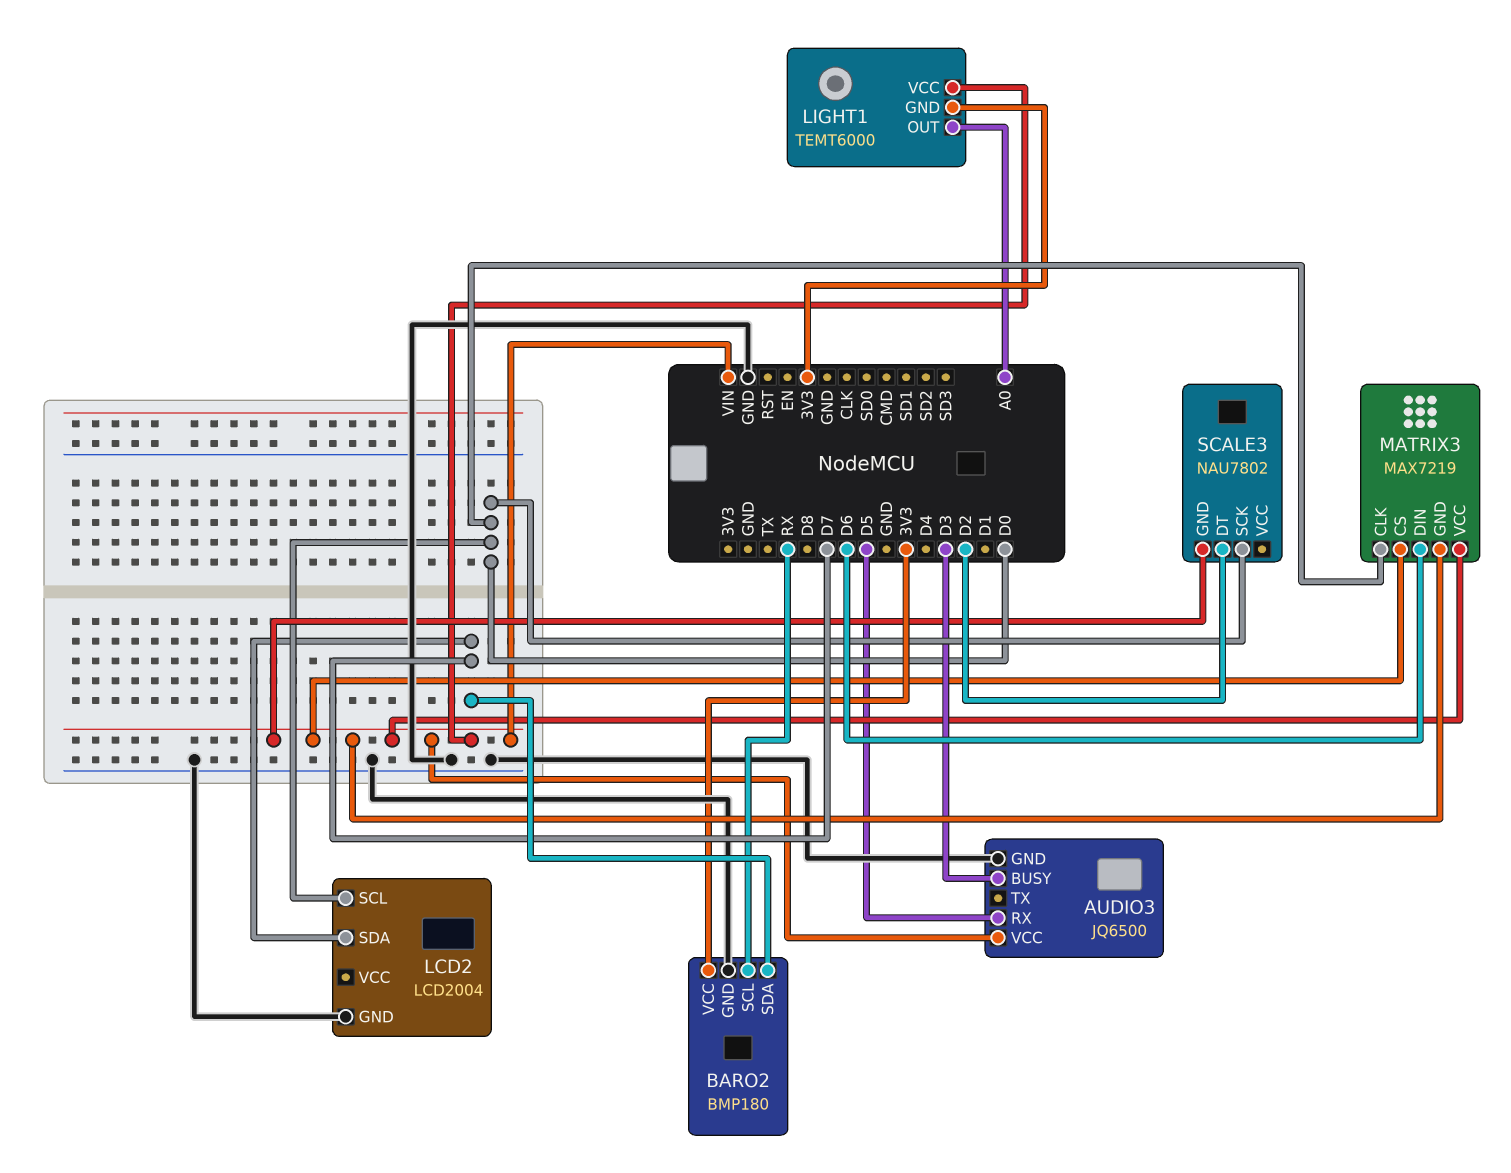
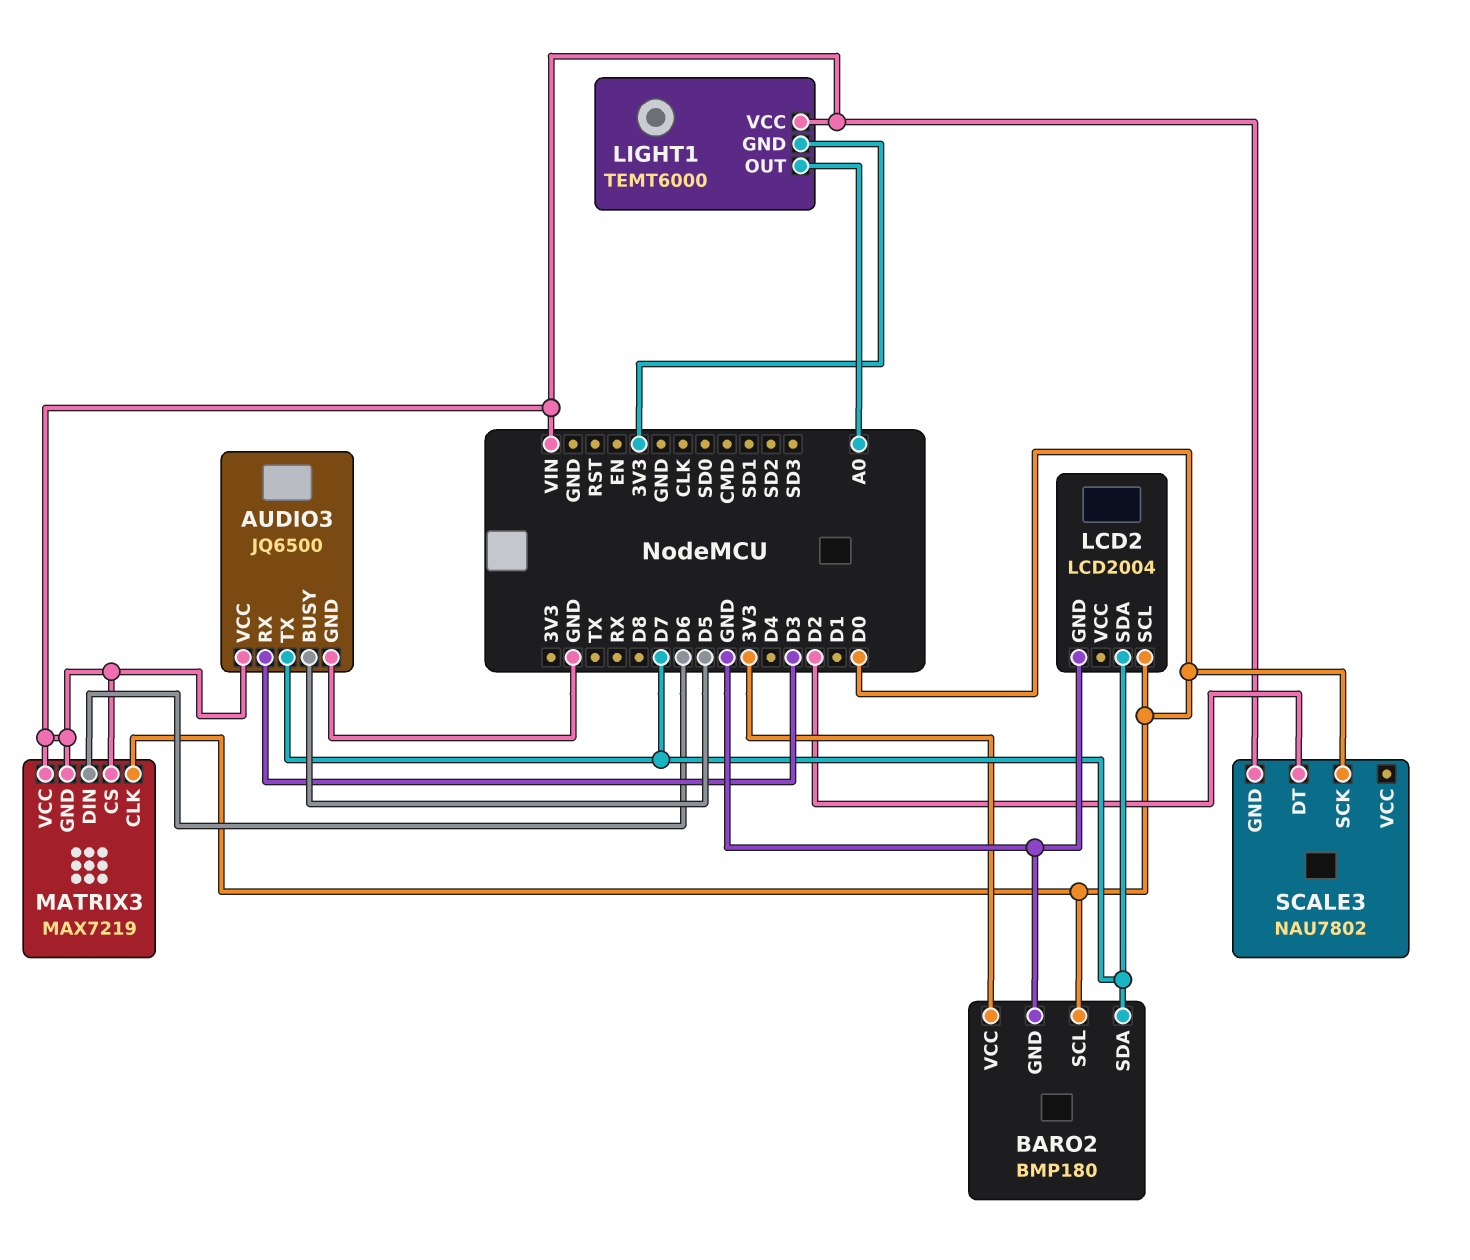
AUDIO3 pin BUSY: D3 -> D5
AUDIO3 pin RX: D5 -> D3
AUDIO3 pin TX: none -> D7
BARO2 pin SCL: RX -> D0

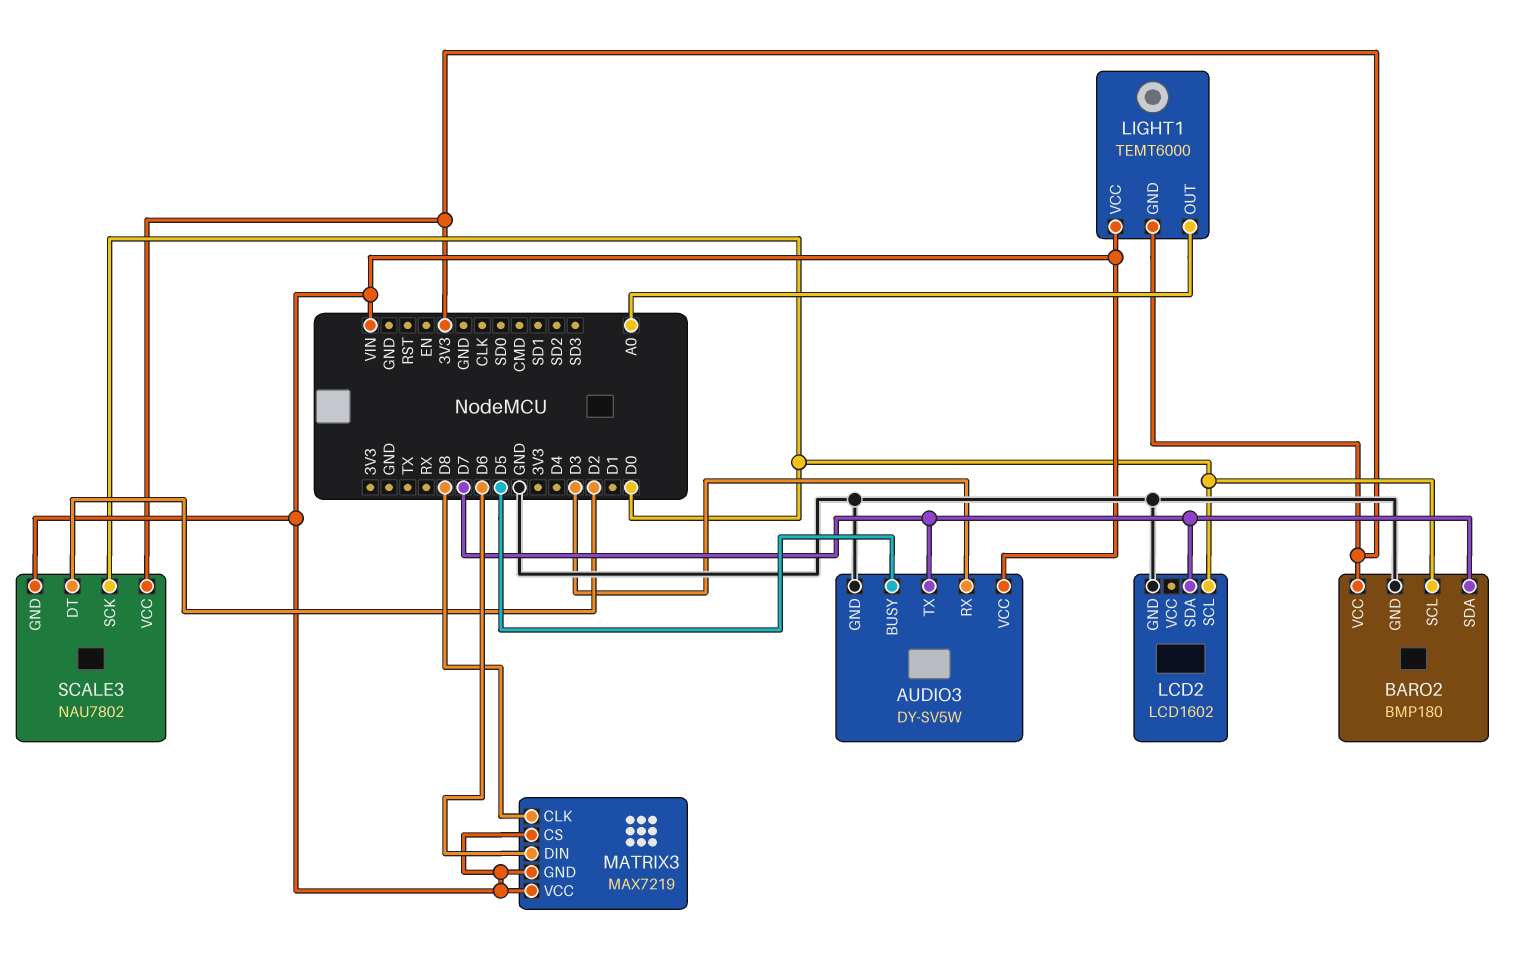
AUDIO3: JQ6500 -> DY-SV5W
LCD2: LCD2004 -> LCD1602
MATRIX3 pin CLK: D0 -> D8
SCALE3 pin VCC: none -> 3V3

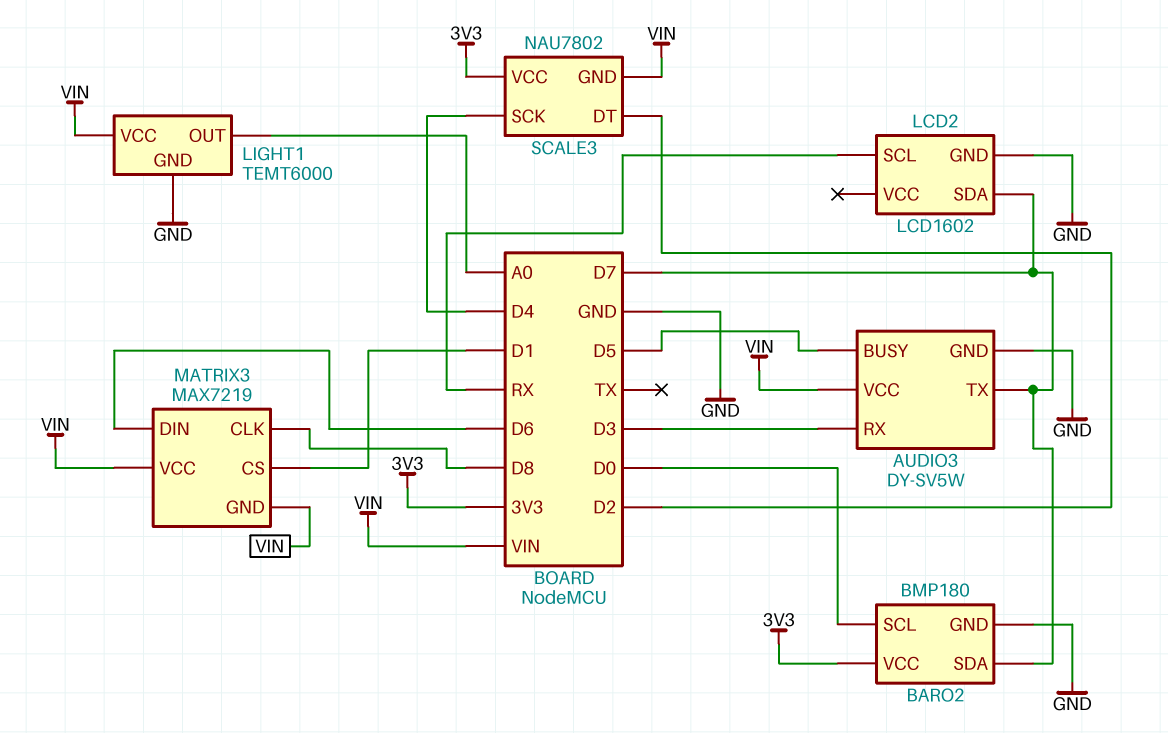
LCD2 pin SCL: D0 -> RX
LIGHT1 pin GND: 3V3 -> GND
MATRIX3 pin CS: VIN -> D1
SCALE3 pin SCK: D0 -> D4

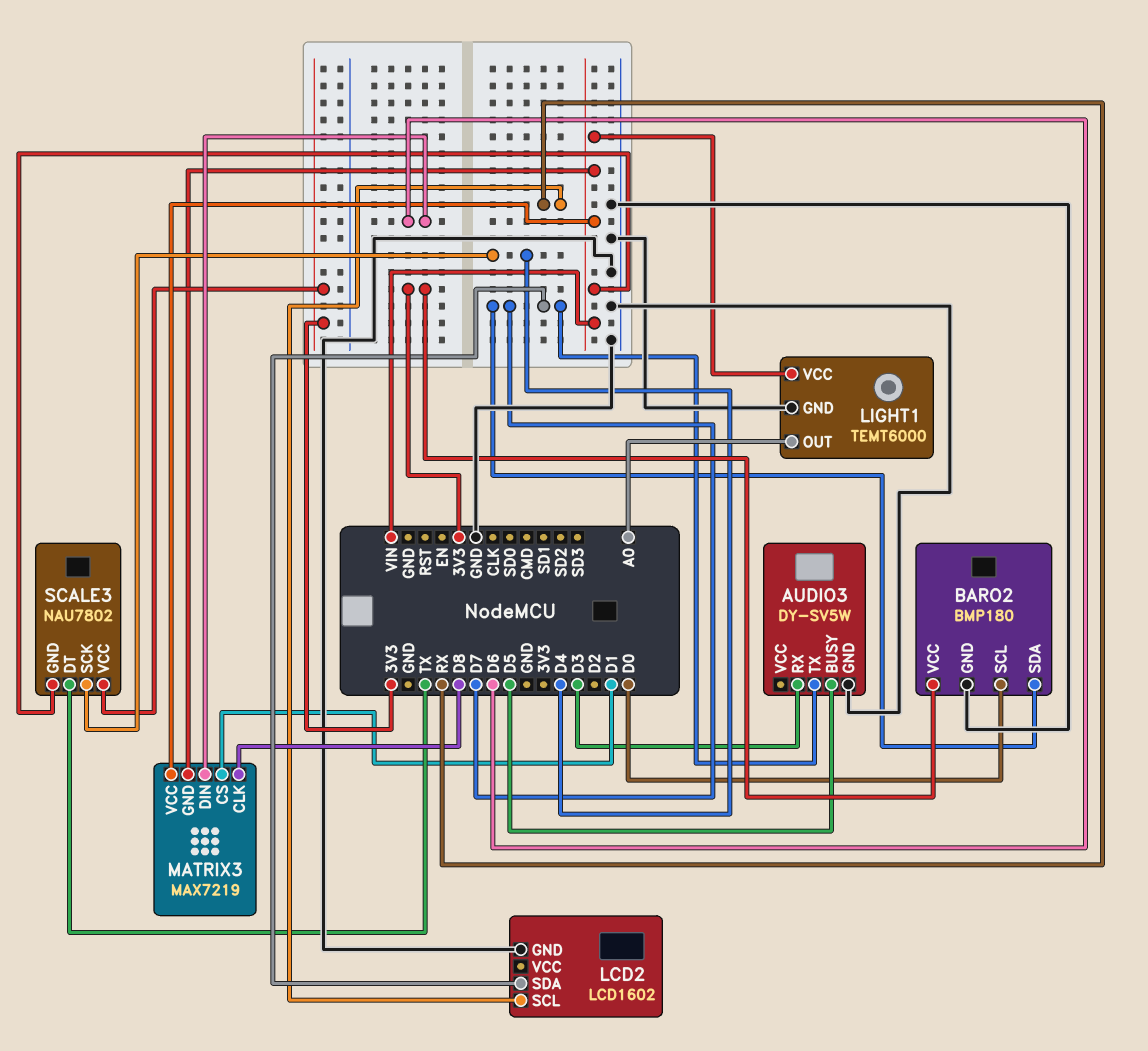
AUDIO3 pin VCC: VIN -> none
SCALE3 pin DT: D2 -> TX

